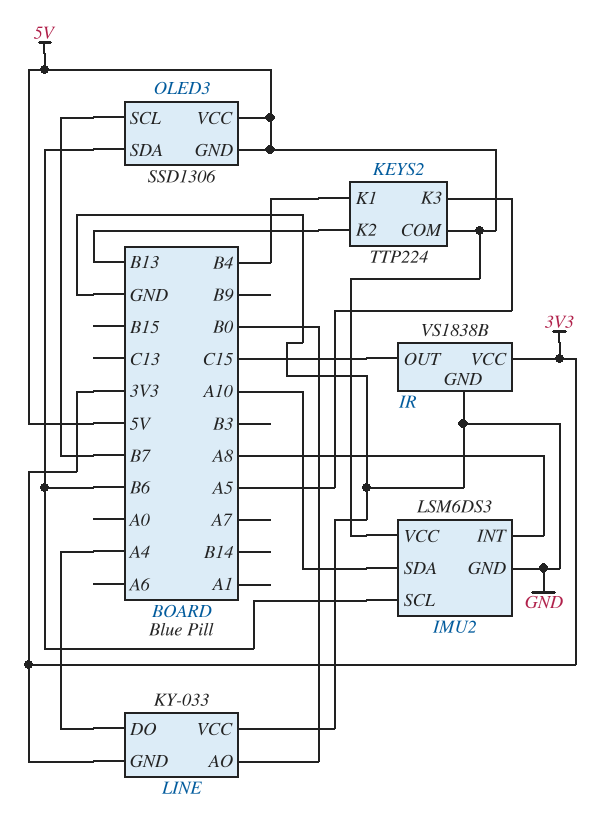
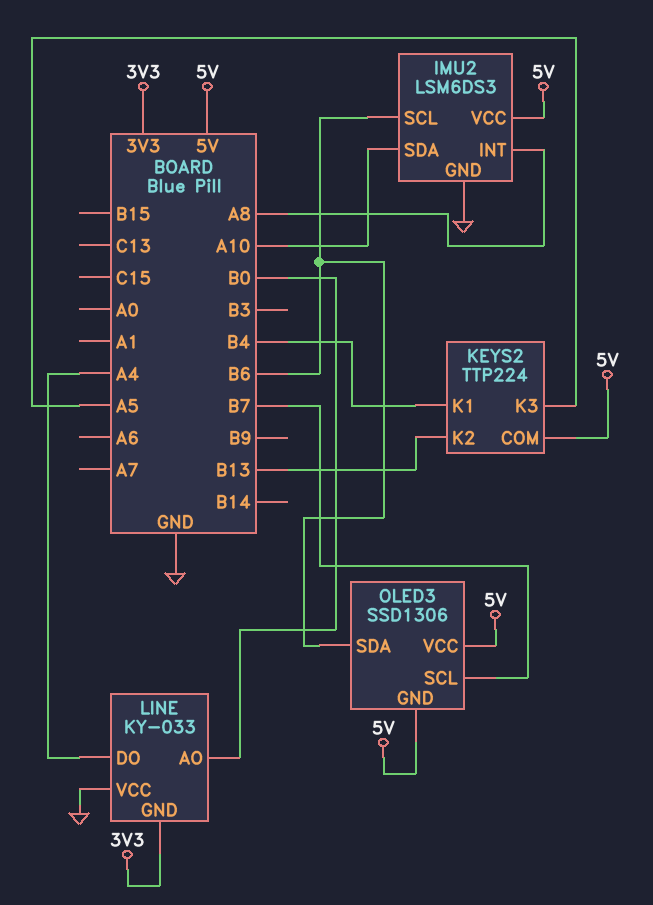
IR: VS1838B -> none
IR pin GND: GND -> none
IR pin OUT: C15 -> none
IR pin VCC: 3V3 -> none

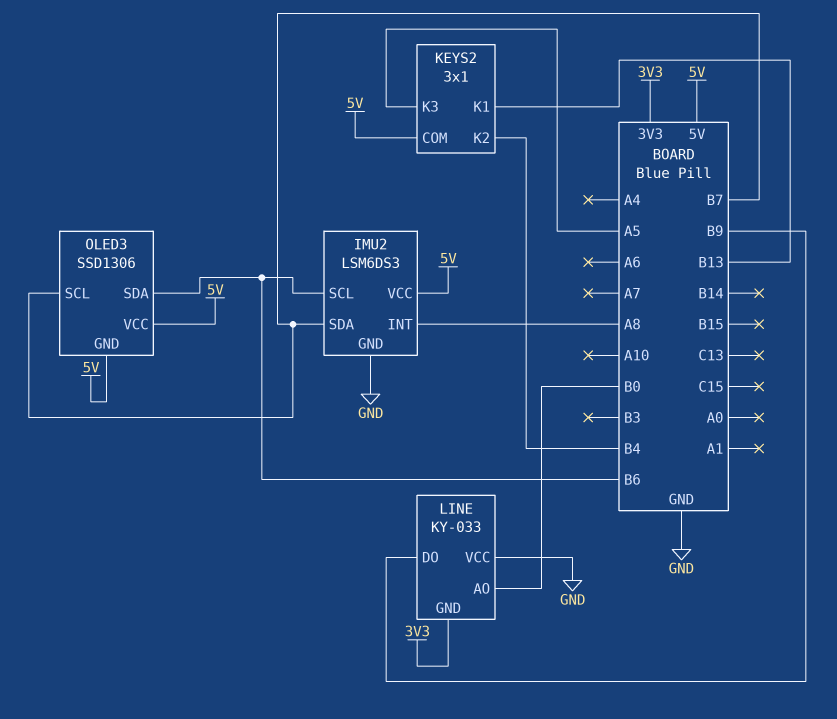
IMU2 pin SDA: A10 -> B7
KEYS2: TTP224 -> 3x1
KEYS2 pin K1: B4 -> B13
KEYS2 pin K2: B13 -> B4
LINE pin DO: A4 -> B9

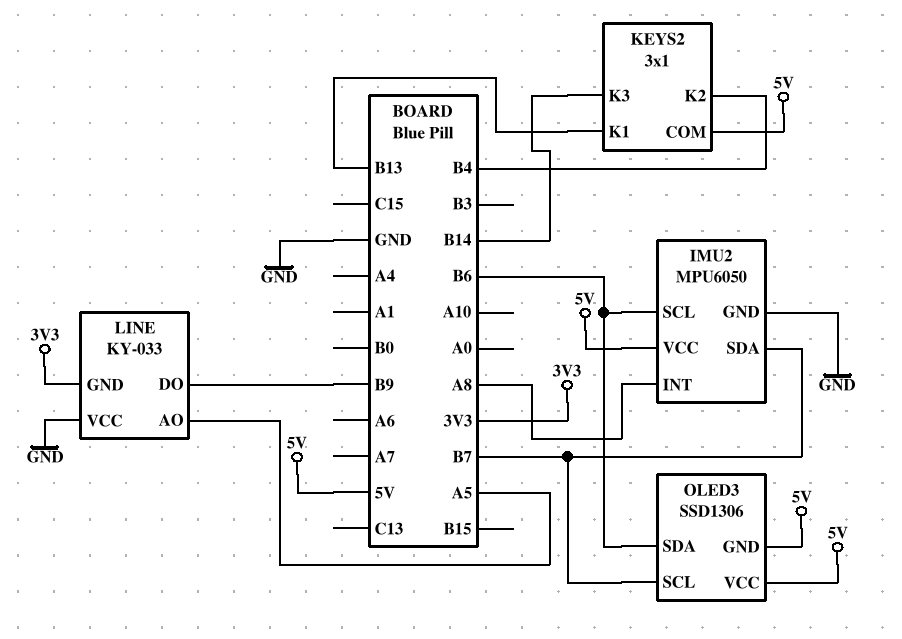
IMU2: LSM6DS3 -> MPU6050
KEYS2 pin K3: A5 -> B14
LINE pin AO: B0 -> A5

